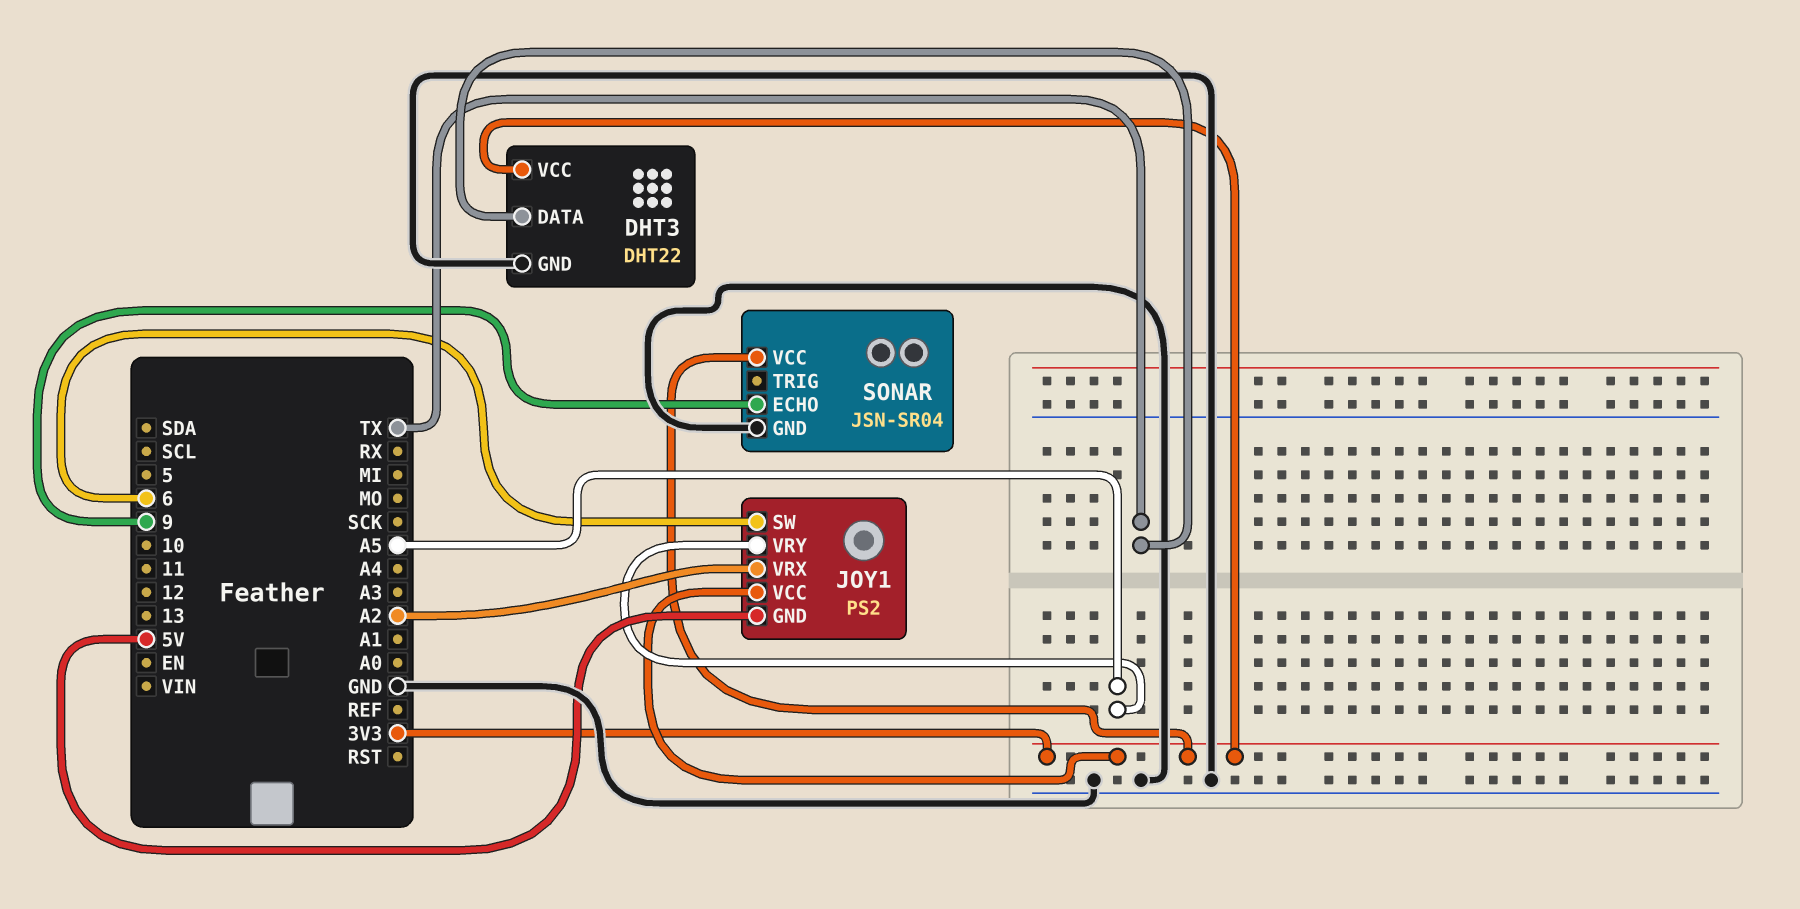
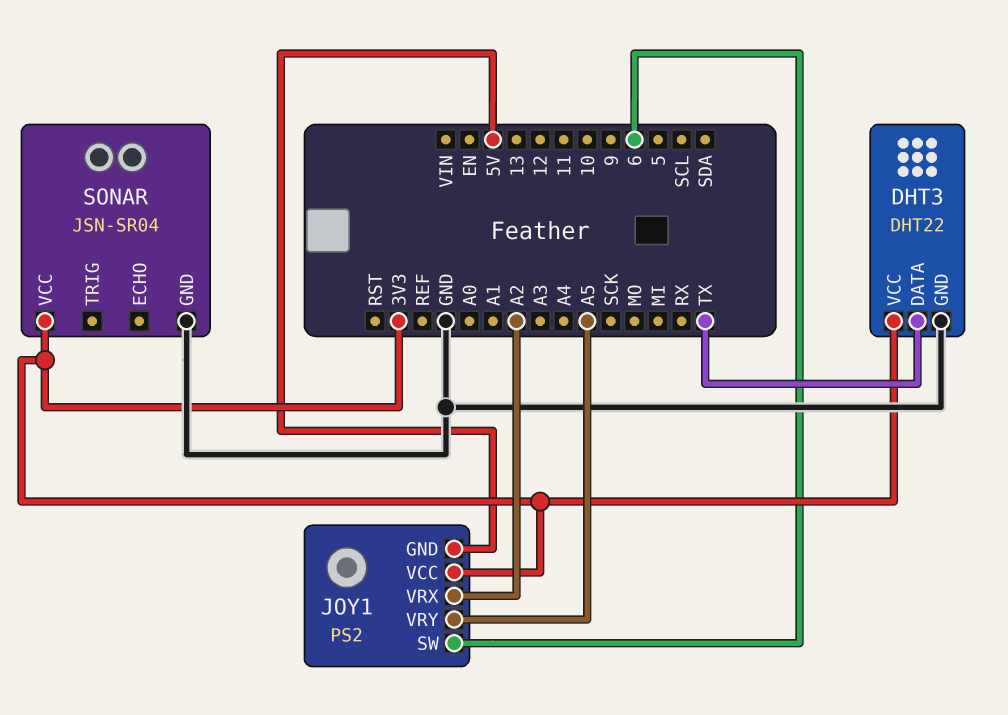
SONAR pin ECHO: 9 -> none

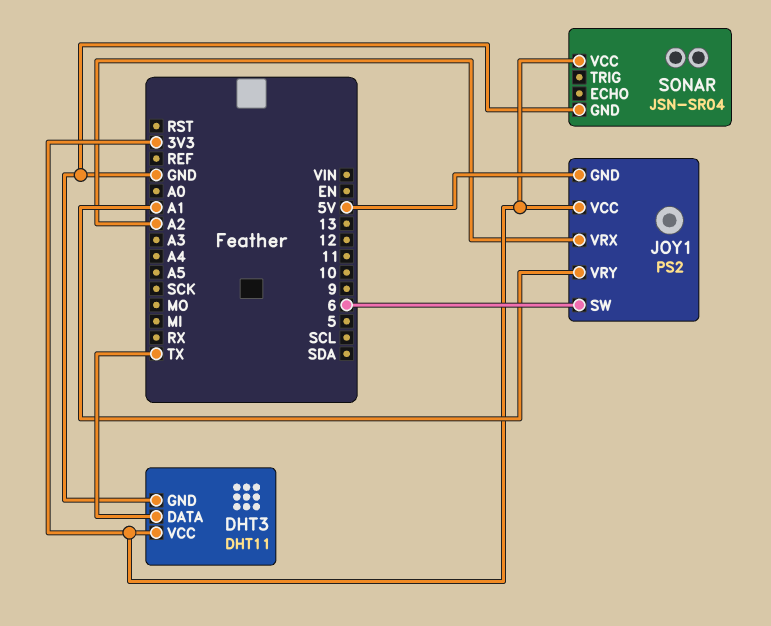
DHT3: DHT22 -> DHT11
JOY1 pin VRY: A5 -> A1

